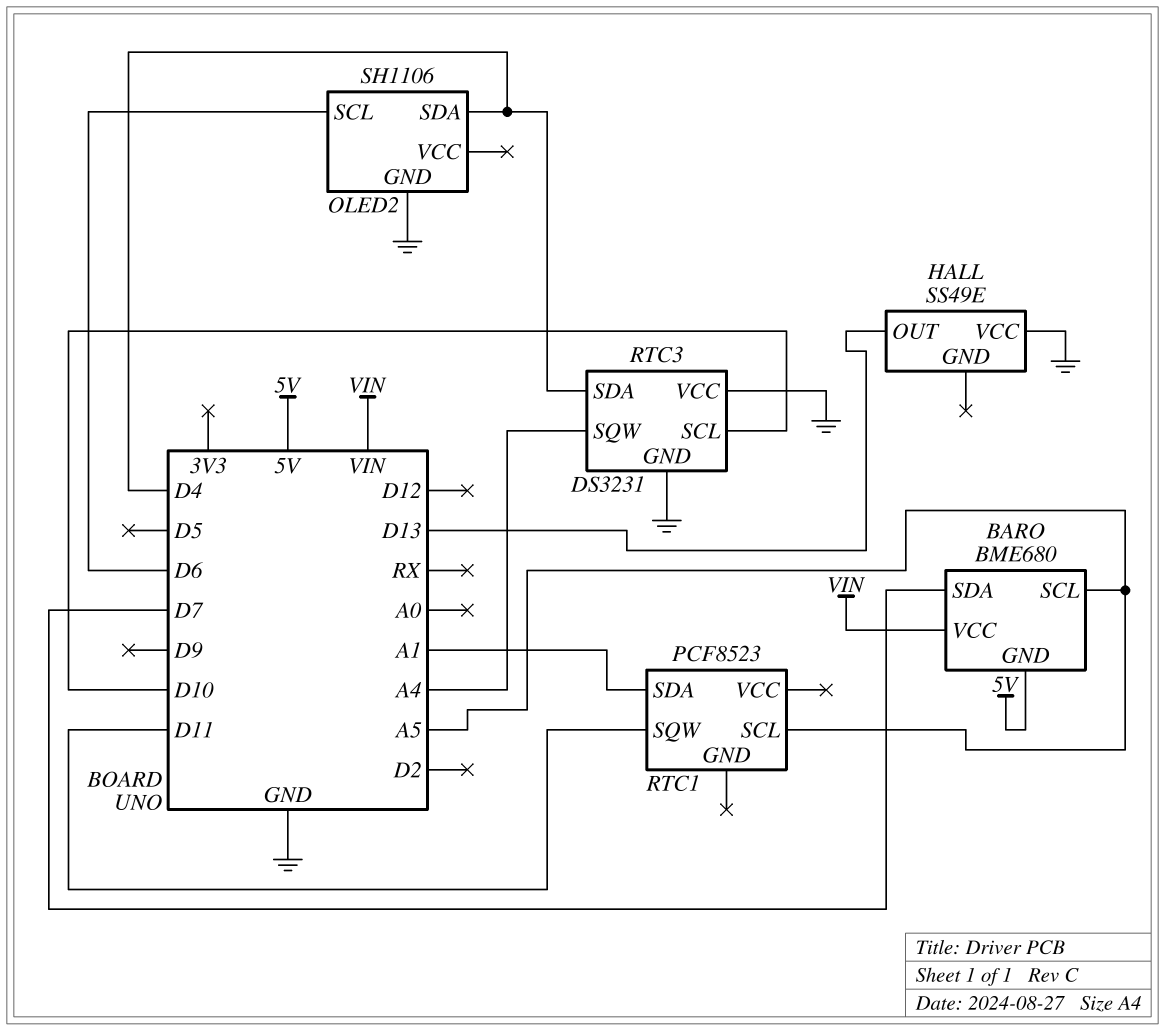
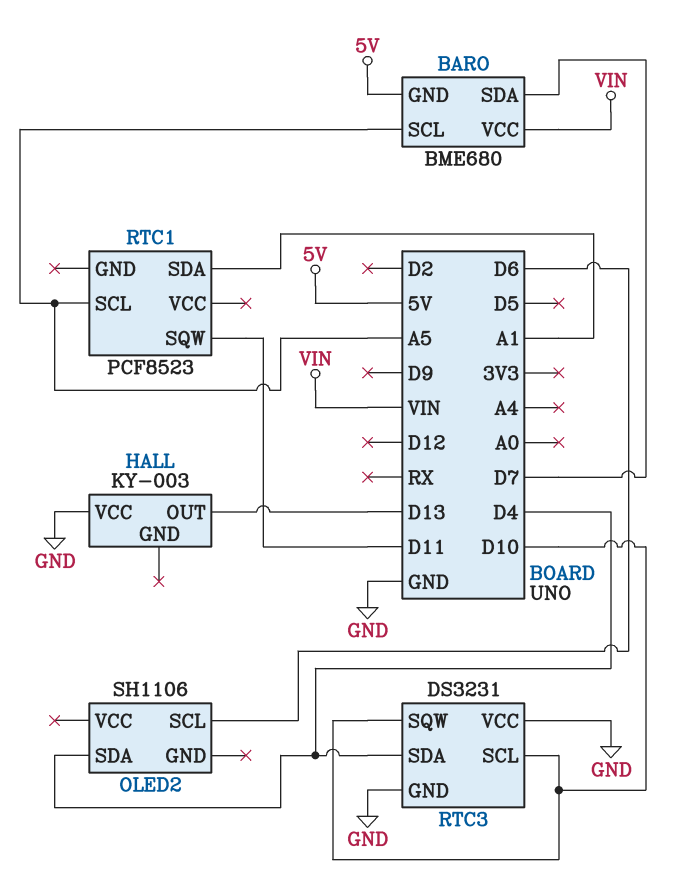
HALL: SS49E -> KY-003
OLED2 pin GND: GND -> none
RTC3 pin SQW: A4 -> D10

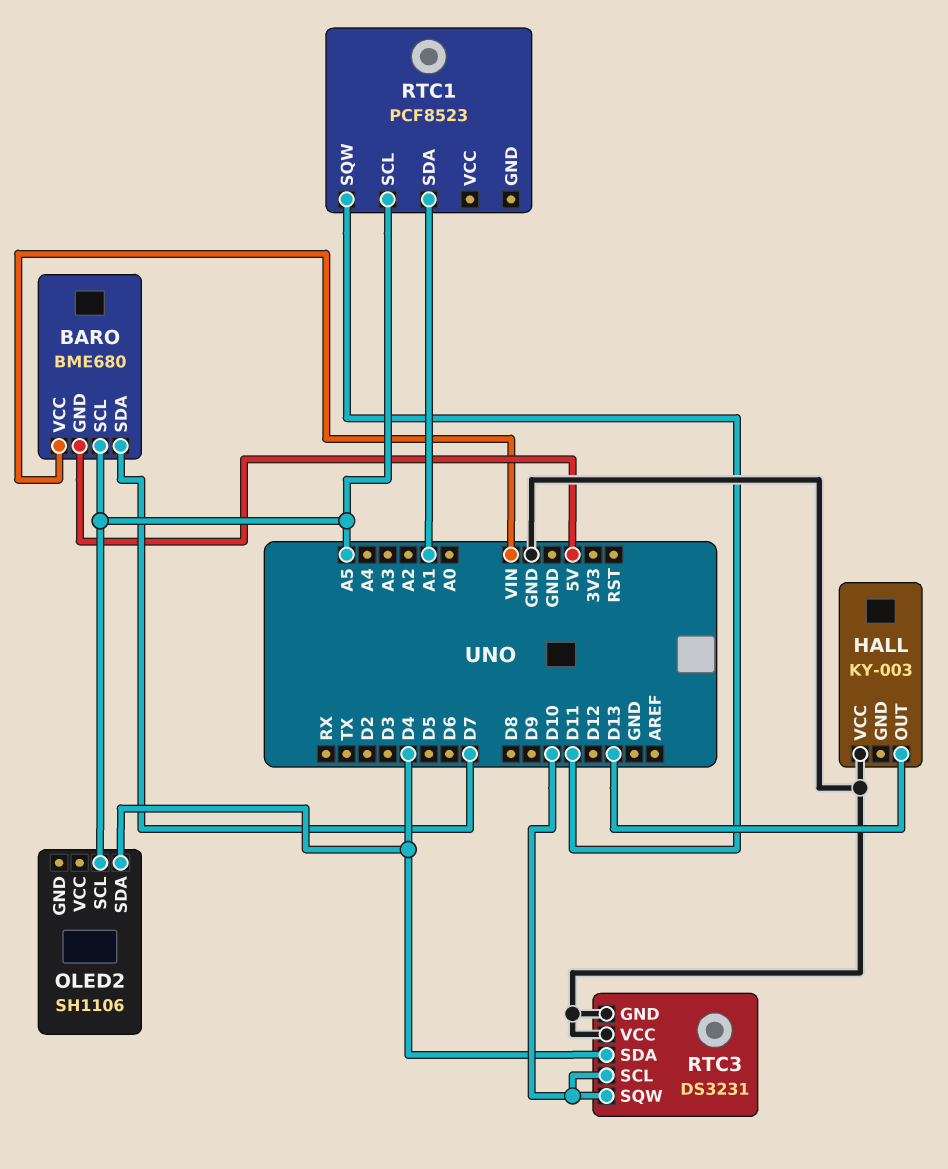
OLED2 pin SCL: D6 -> A5

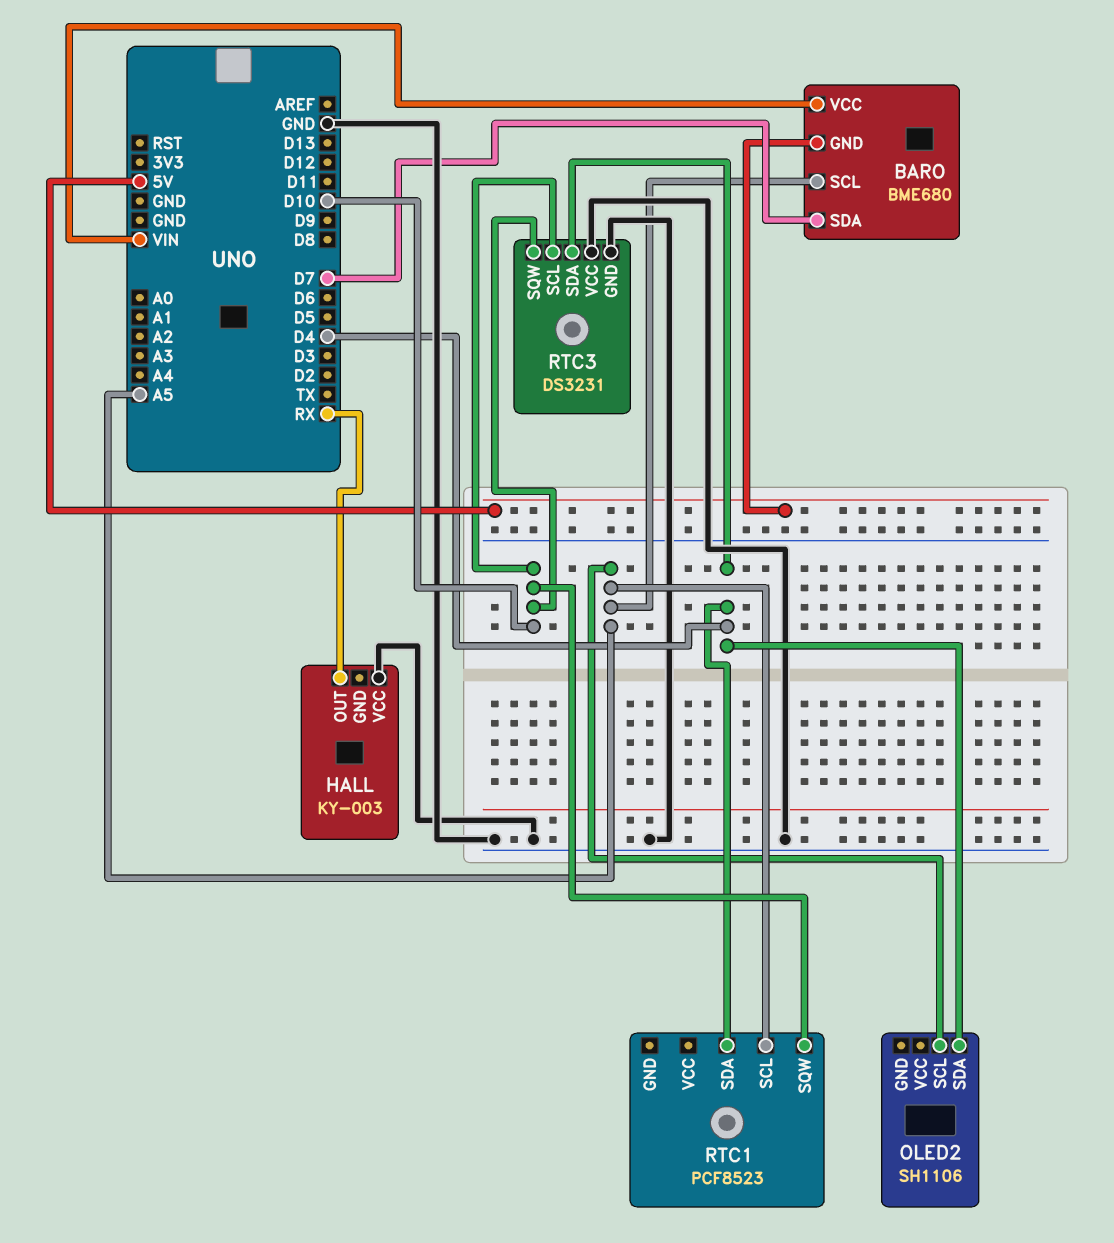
HALL pin OUT: D13 -> RX
RTC1 pin SDA: A1 -> D4
RTC1 pin SQW: D11 -> D10

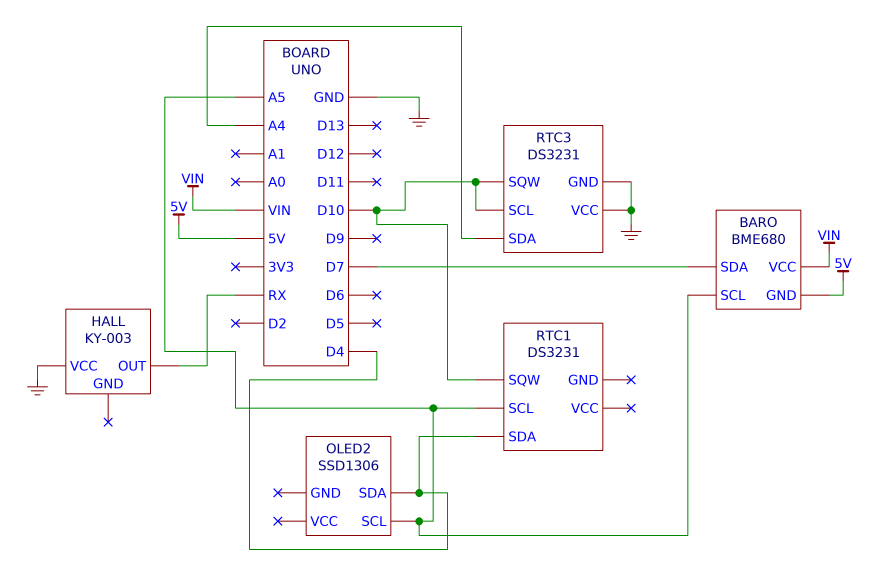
OLED2: SH1106 -> SSD1306
RTC1: PCF8523 -> DS3231
RTC3 pin SDA: D4 -> A4

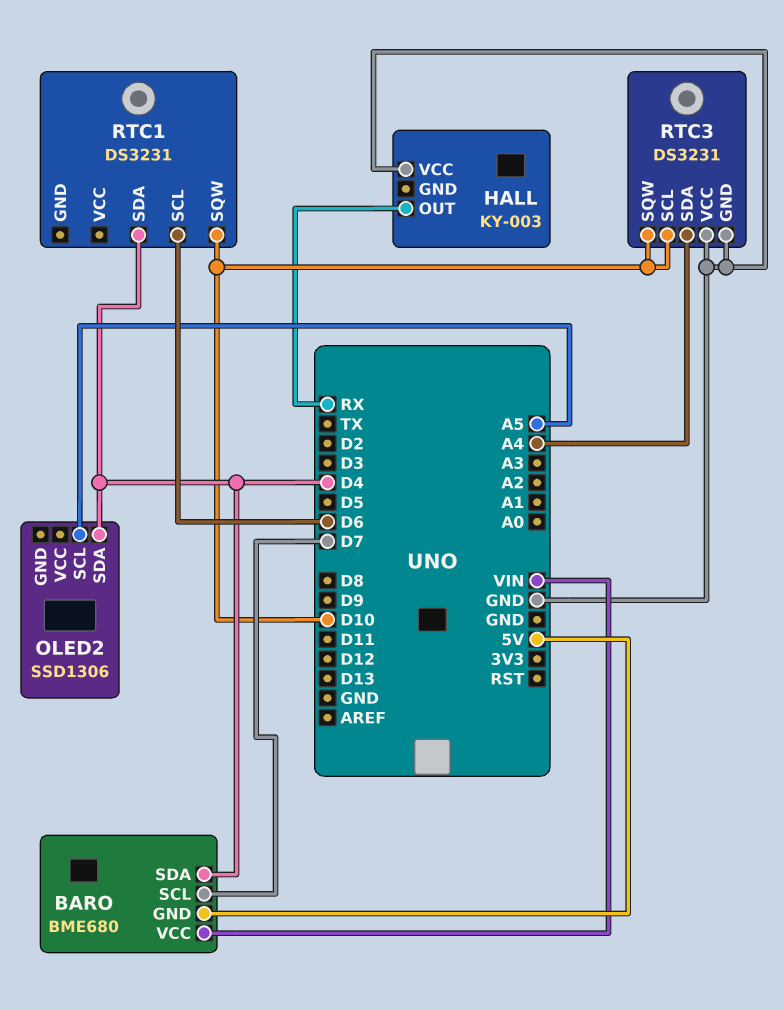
BARO pin SCL: A5 -> D7
BARO pin SDA: D7 -> D4
RTC1 pin SCL: A5 -> D6

